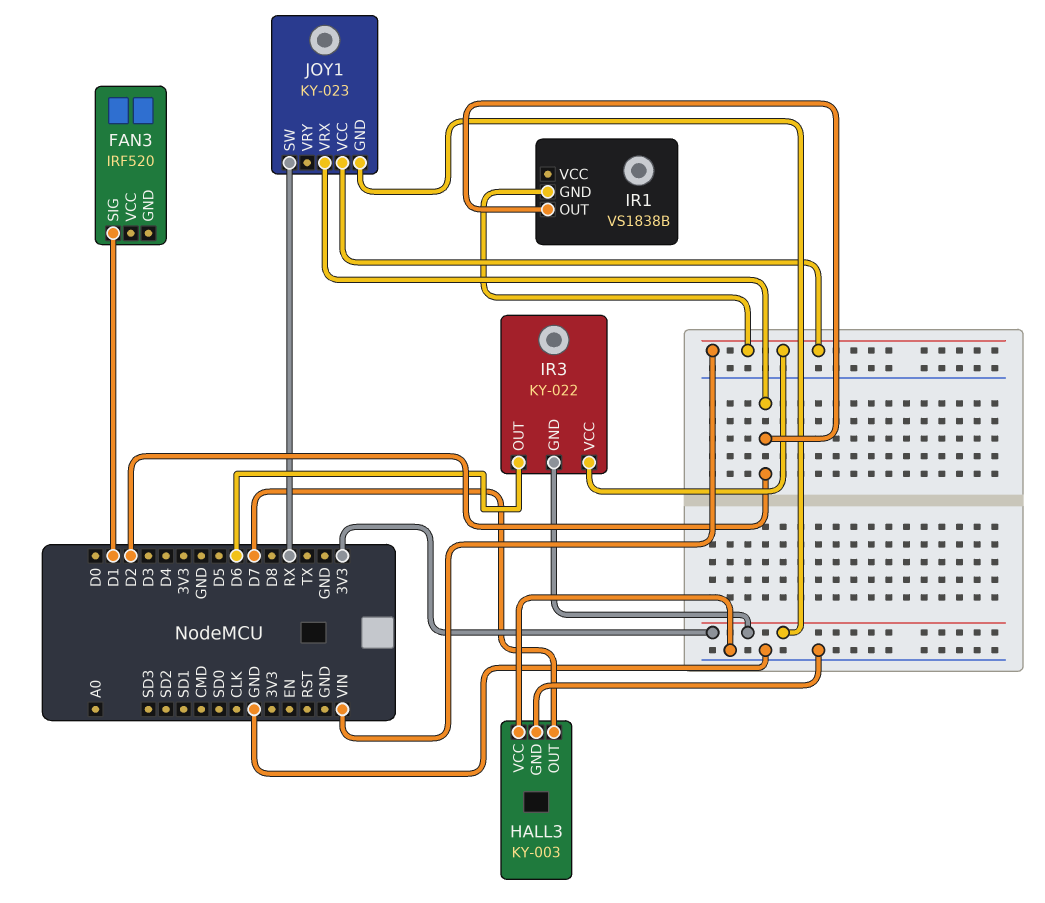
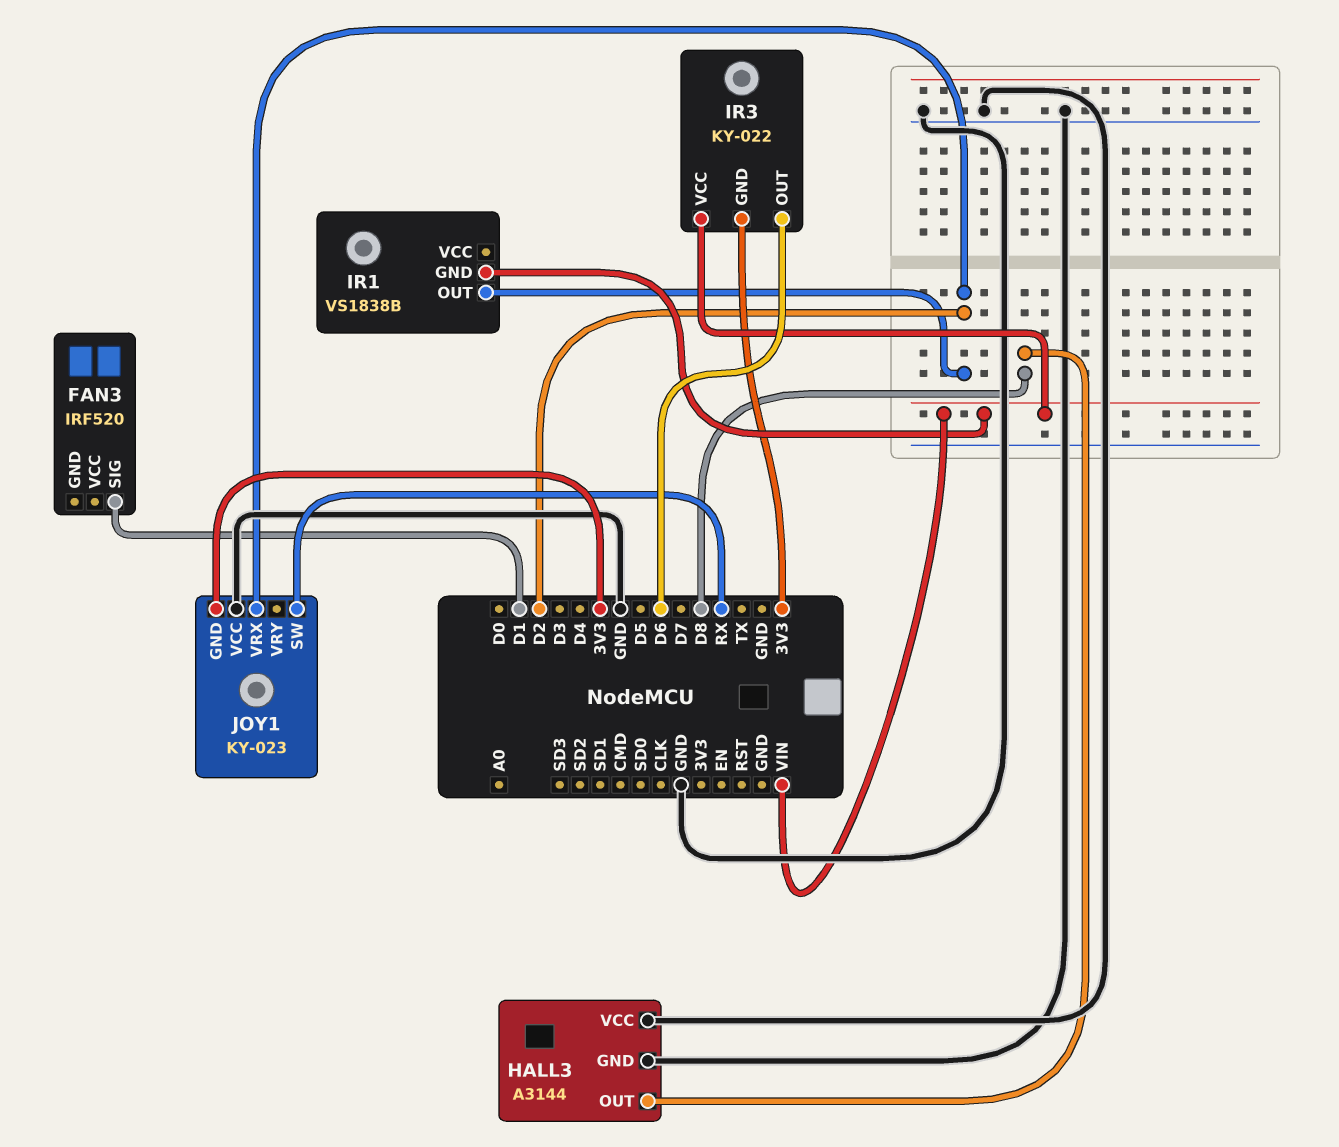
HALL3: KY-003 -> A3144
HALL3 pin OUT: D7 -> D8
JOY1 pin VCC: VIN -> GND

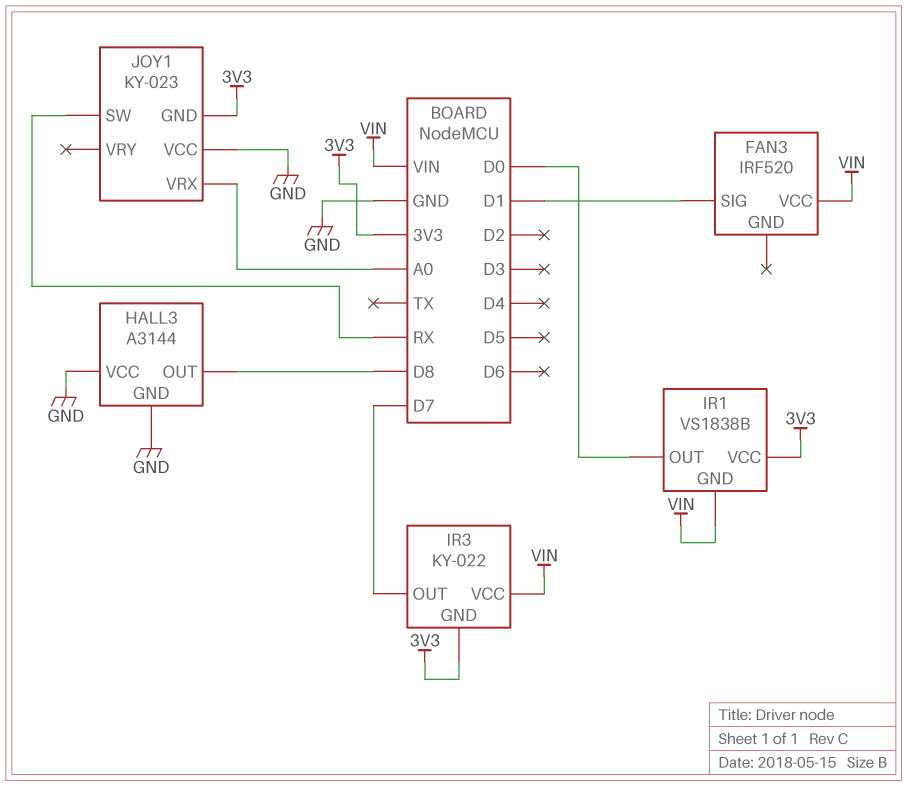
FAN3 pin VCC: none -> VIN
IR1 pin OUT: D2 -> D0
IR1 pin VCC: none -> 3V3
IR3 pin OUT: D6 -> D7
JOY1 pin VRX: D2 -> A0

